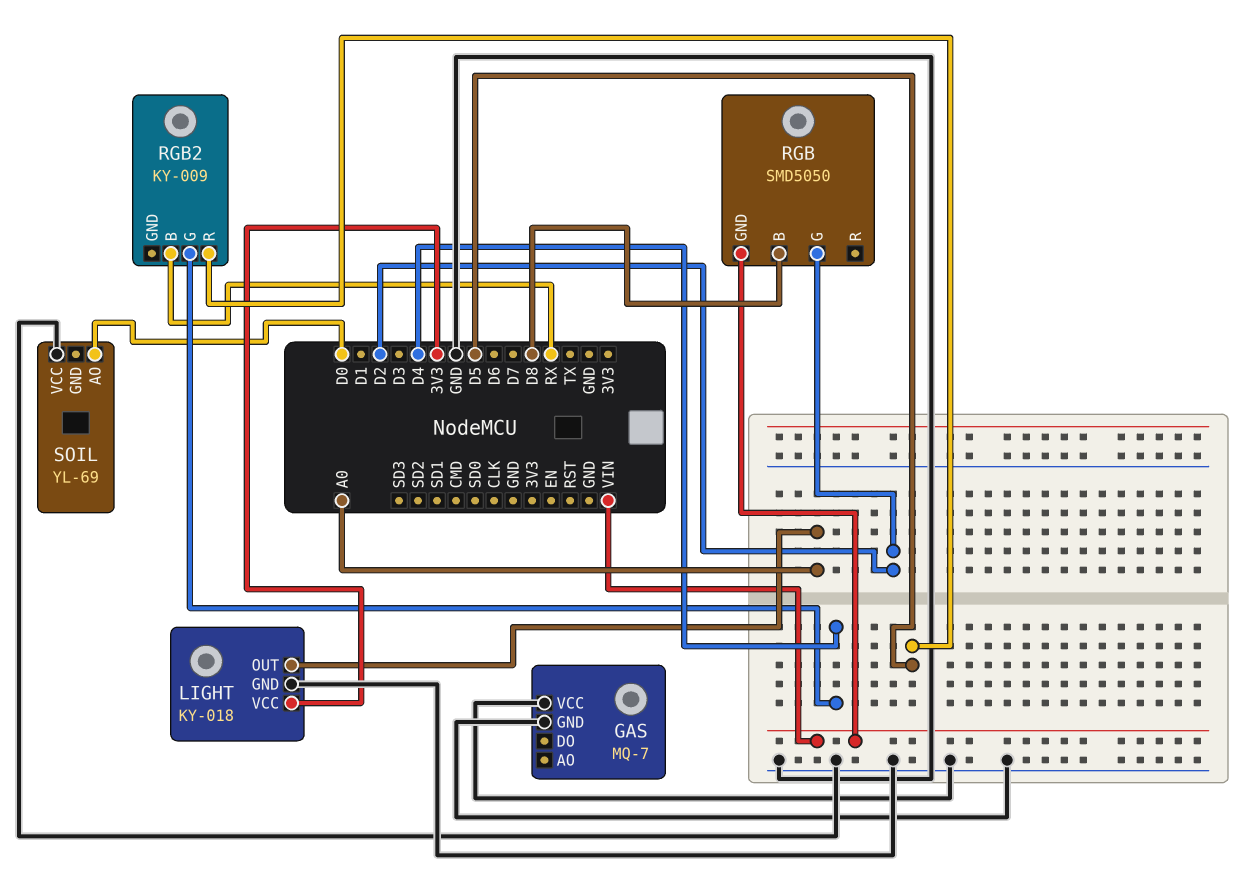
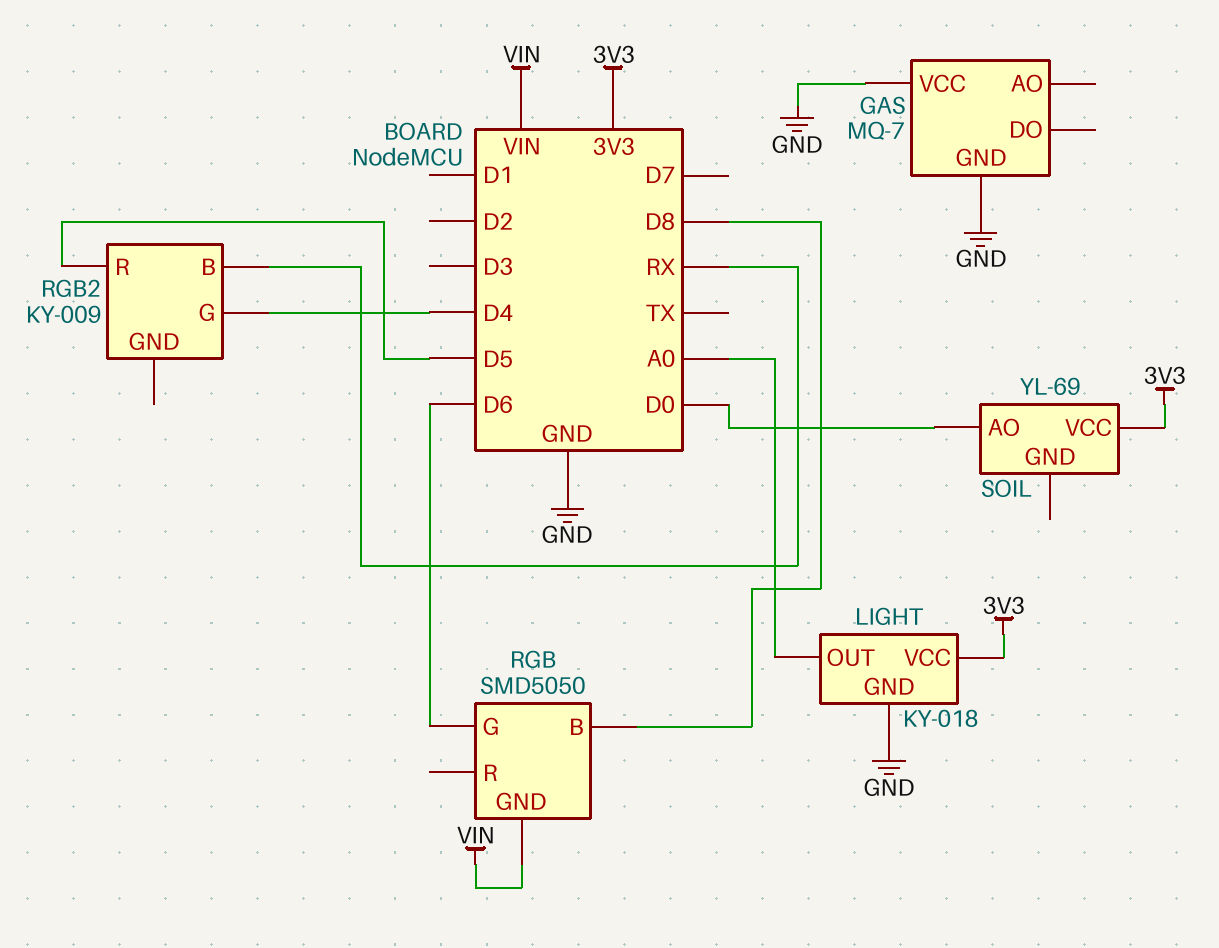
RGB pin G: D2 -> D6
SOIL pin VCC: GND -> 3V3

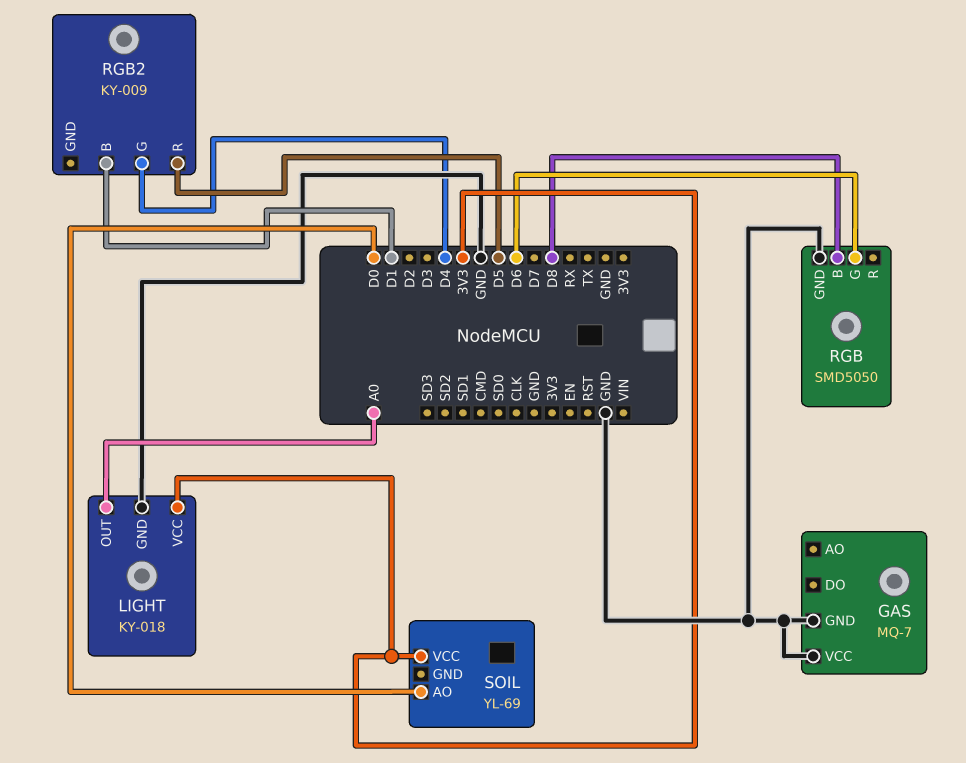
RGB pin GND: VIN -> GND
RGB2 pin B: RX -> D1

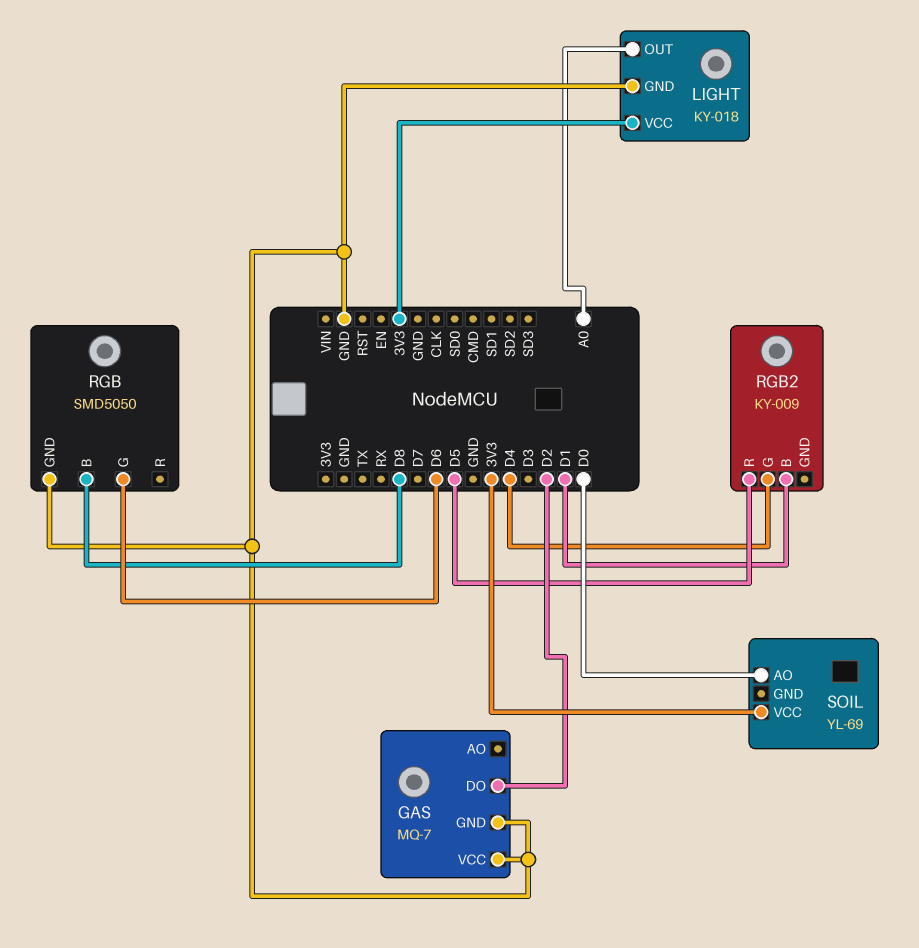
GAS pin DO: none -> D2

